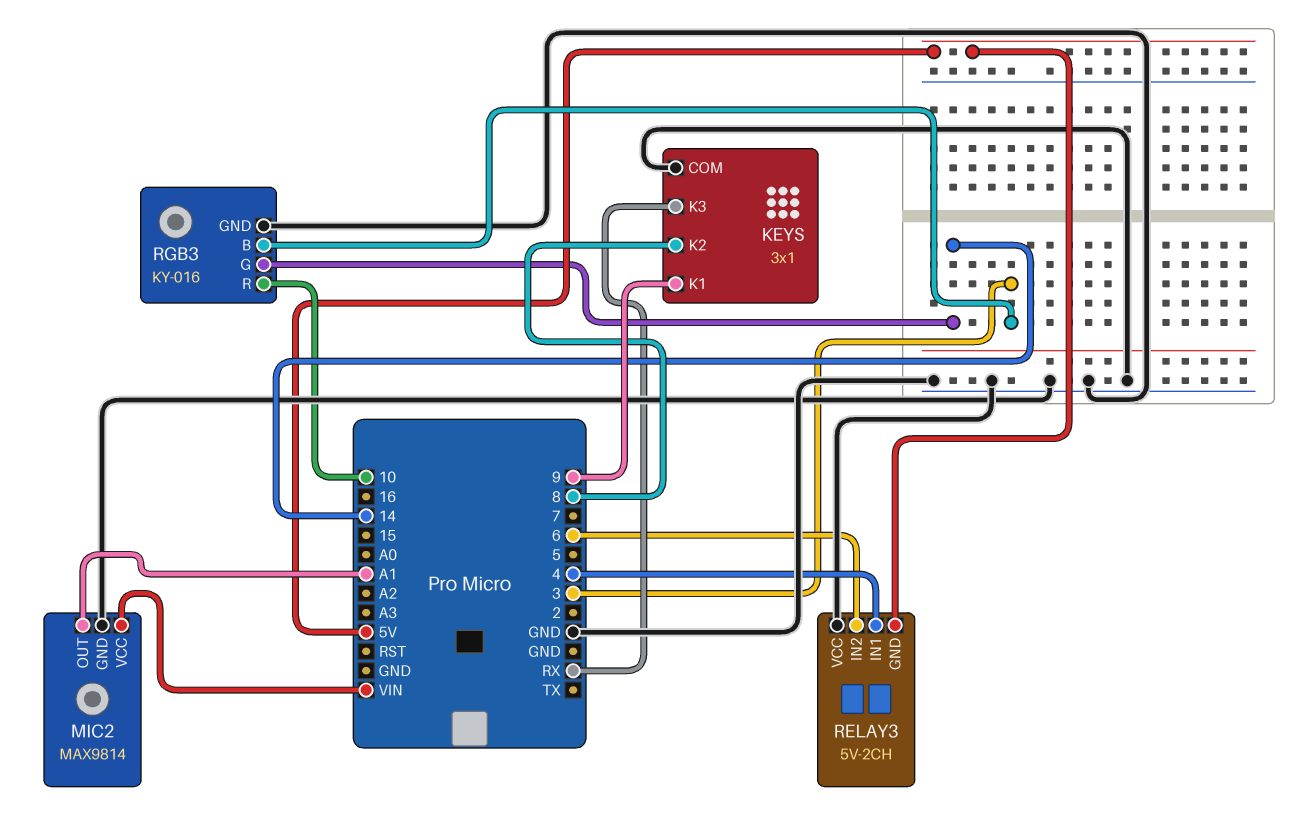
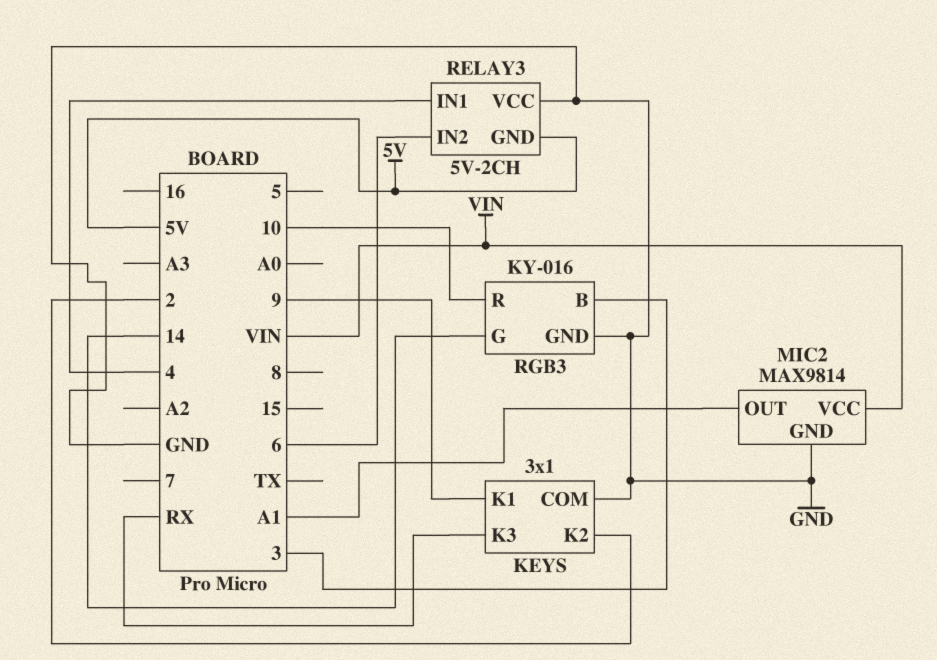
KEYS pin K2: 8 -> 2

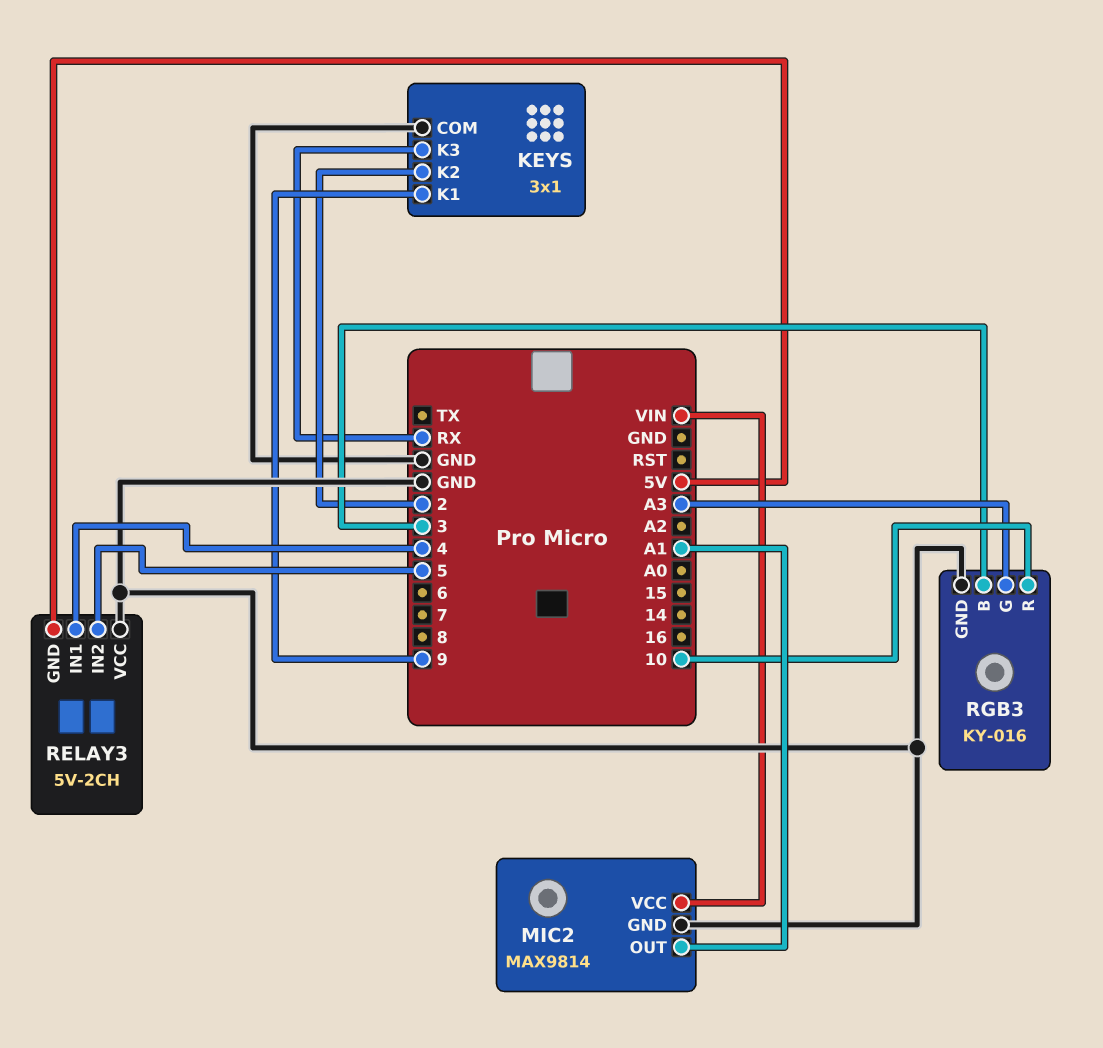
RELAY3 pin IN2: 6 -> 5
RGB3 pin G: 14 -> A3

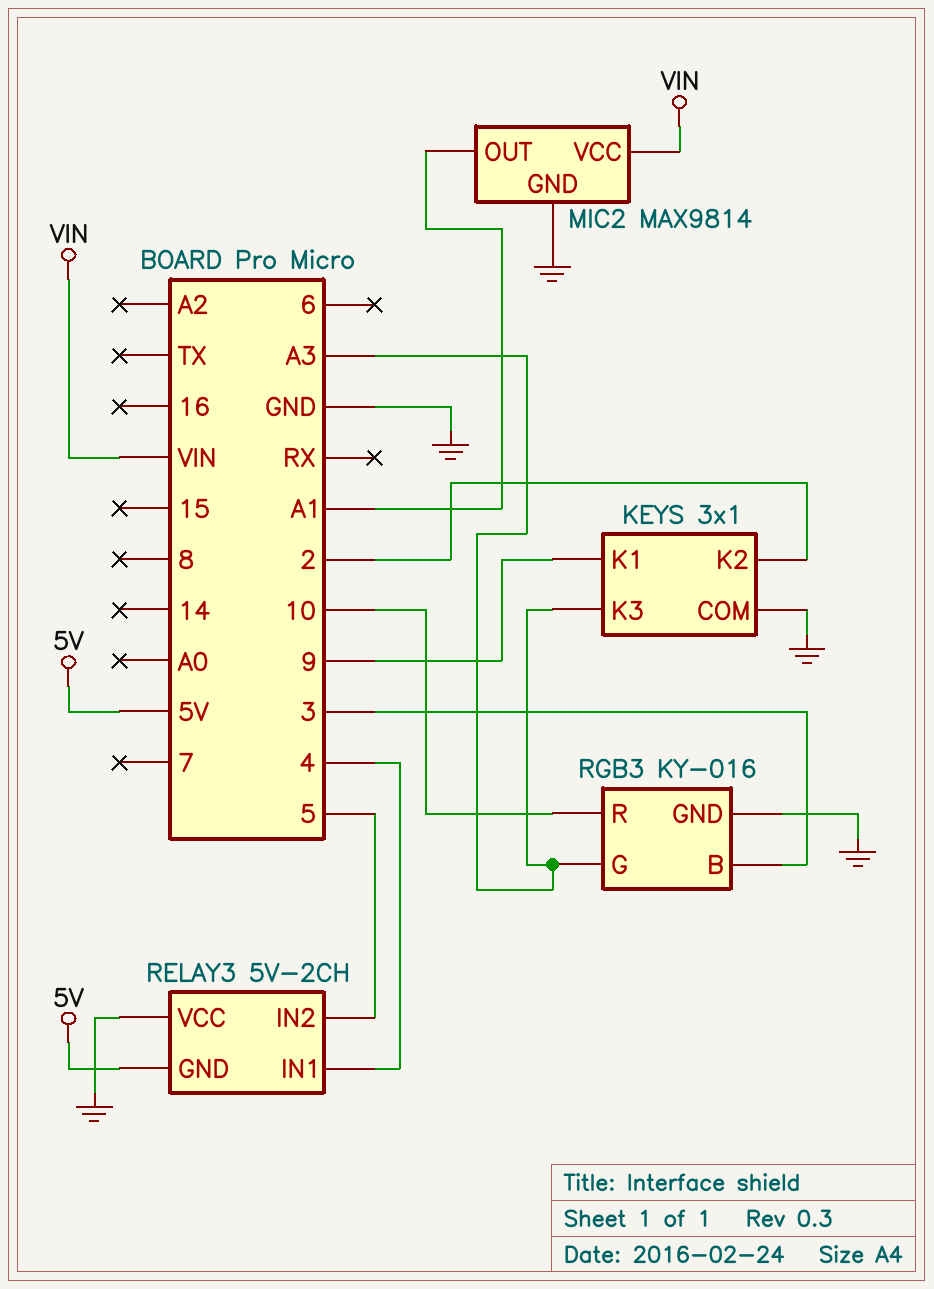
KEYS pin K3: RX -> A3

